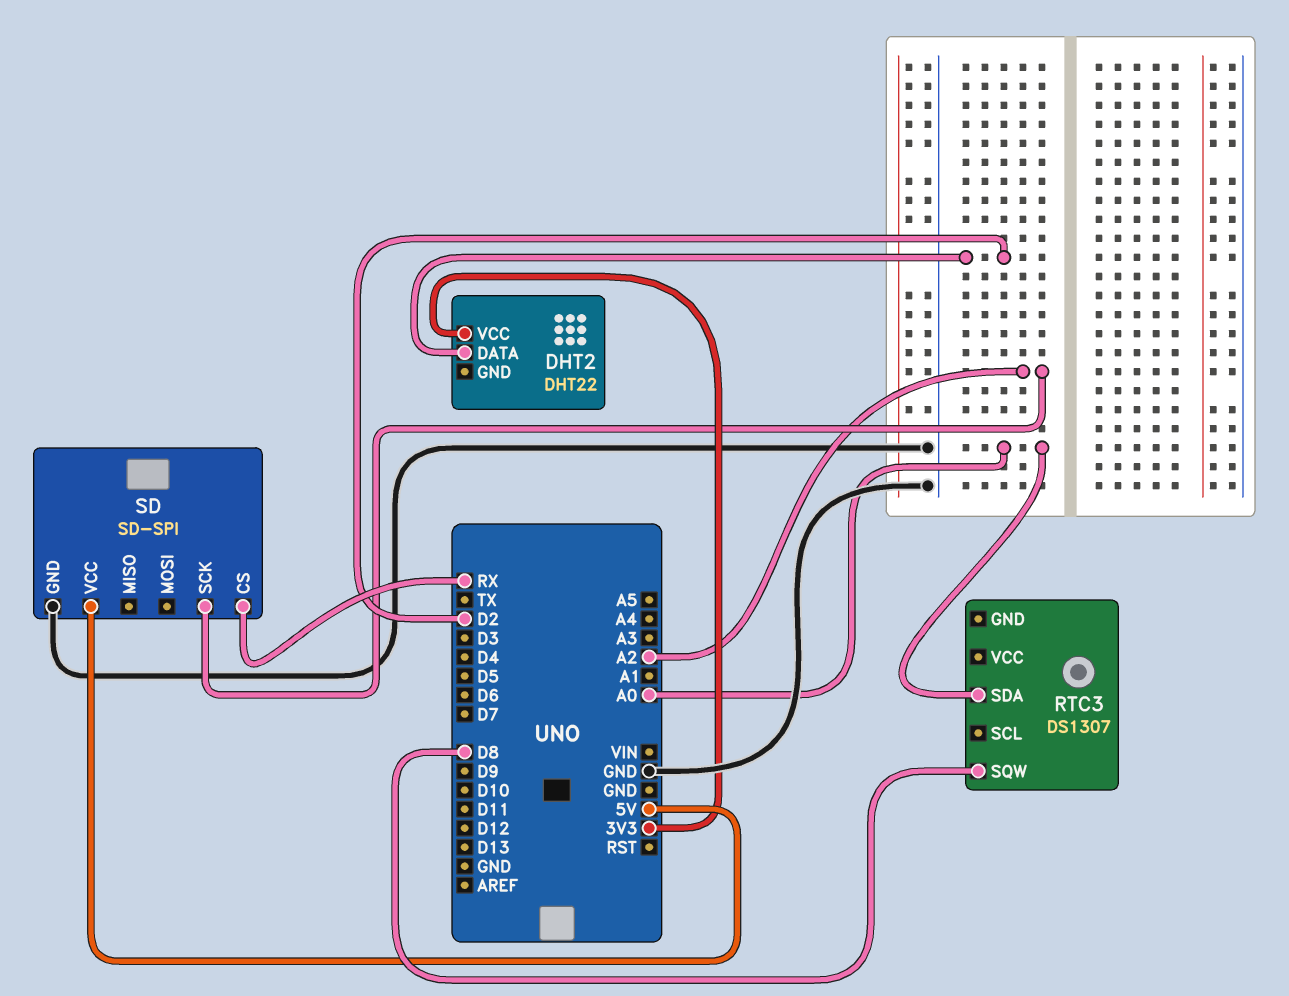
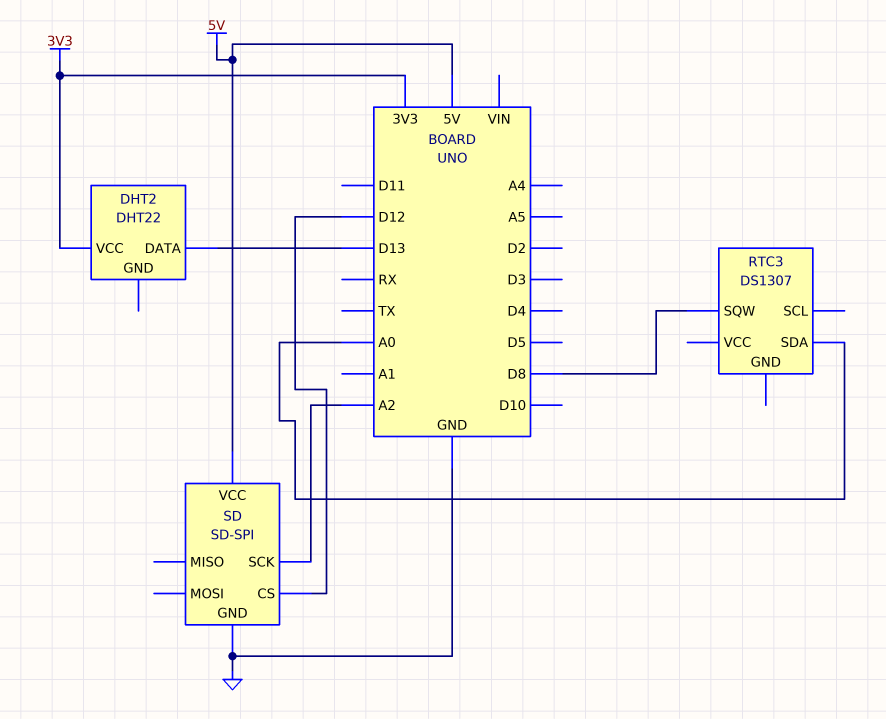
DHT2 pin DATA: D2 -> D13
SD pin CS: RX -> D12

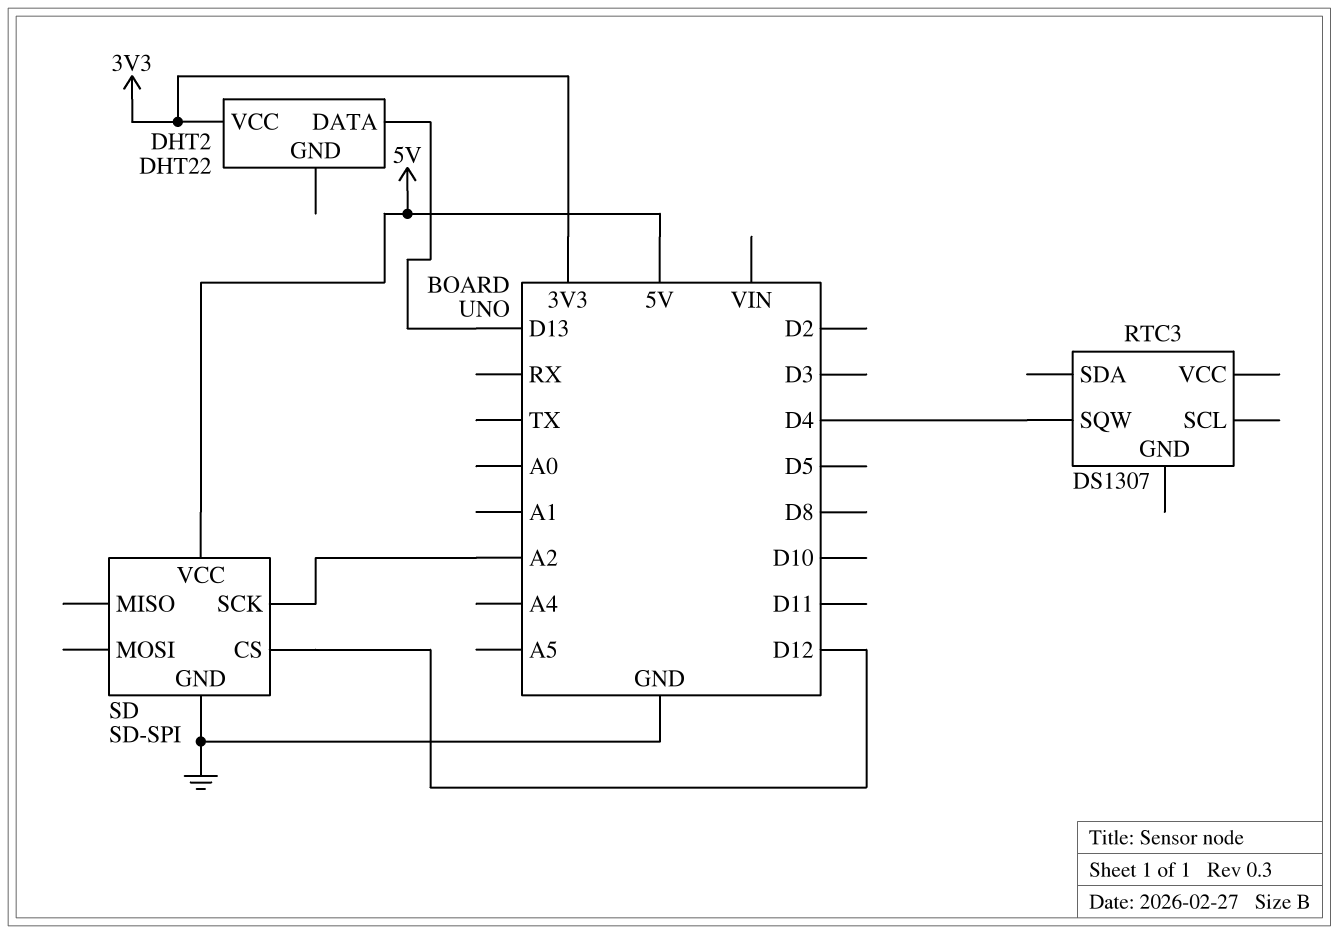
RTC3 pin SDA: A0 -> none
RTC3 pin SQW: D8 -> D4

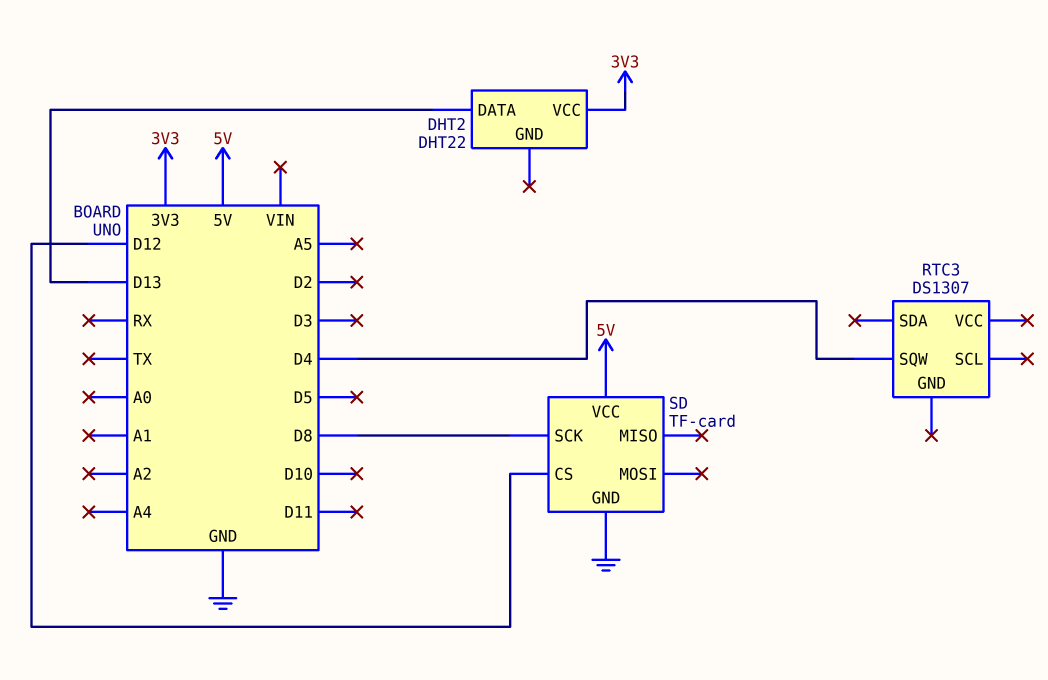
SD: SD-SPI -> TF-card
SD pin SCK: A2 -> D8

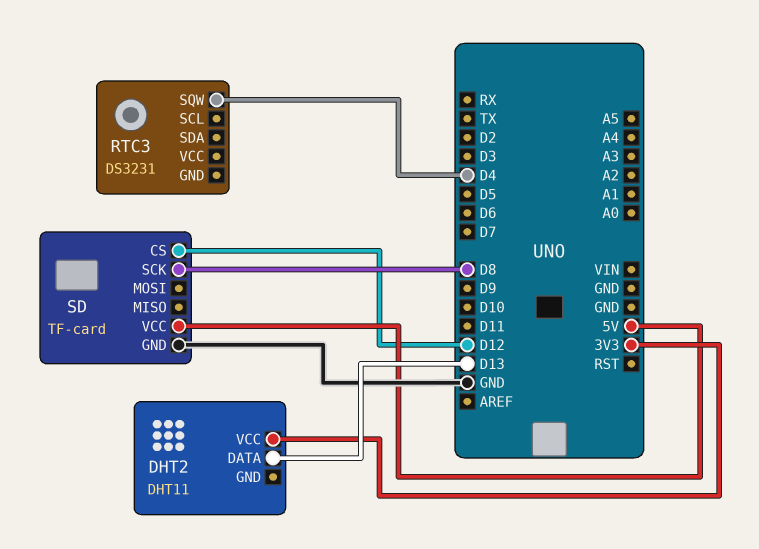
DHT2: DHT22 -> DHT11
RTC3: DS1307 -> DS3231

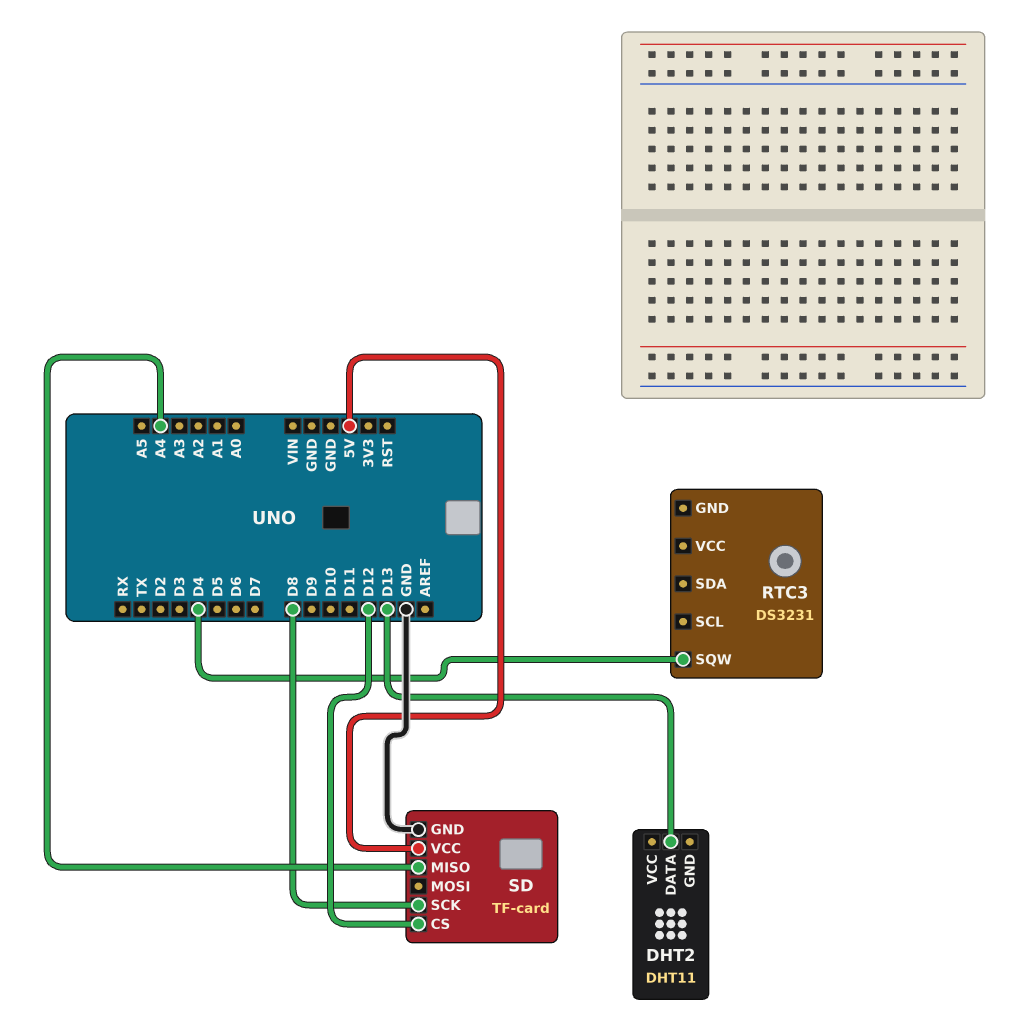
DHT2 pin VCC: 3V3 -> none
SD pin MISO: none -> A4

